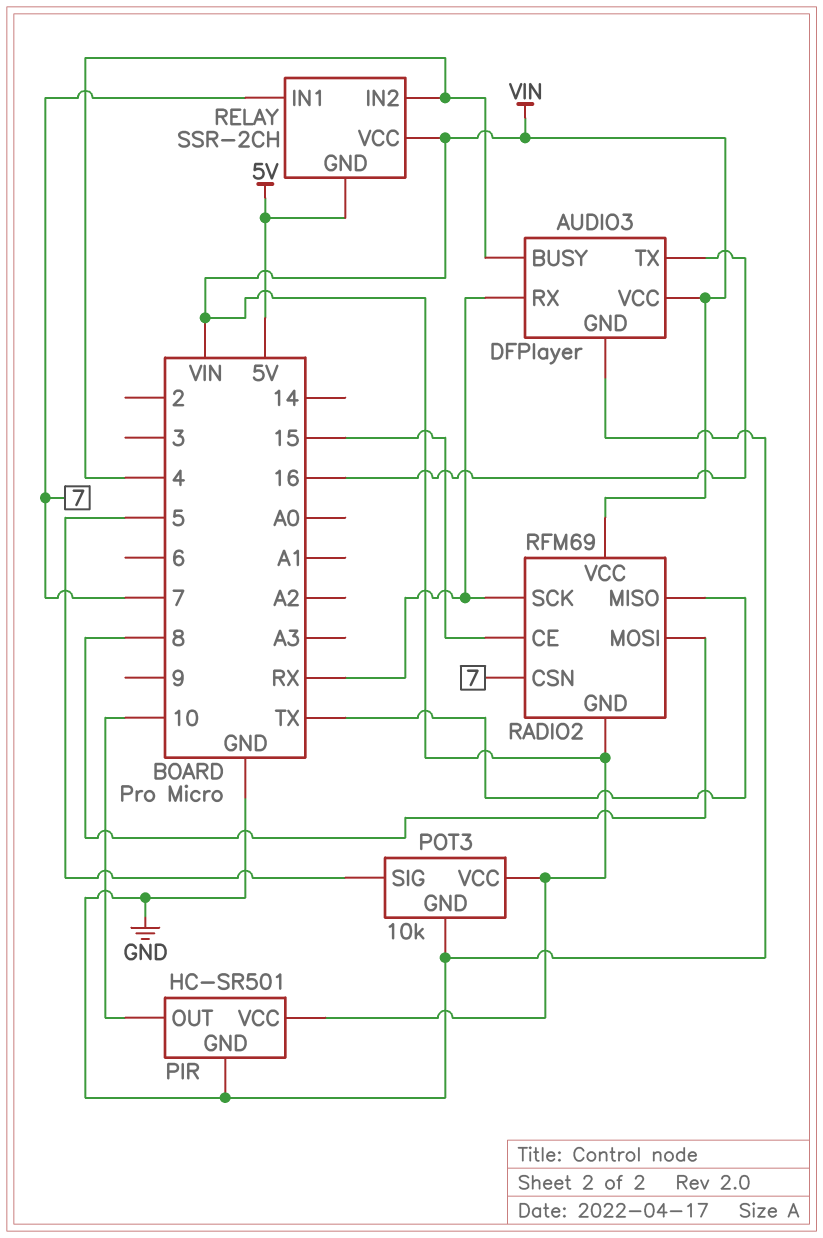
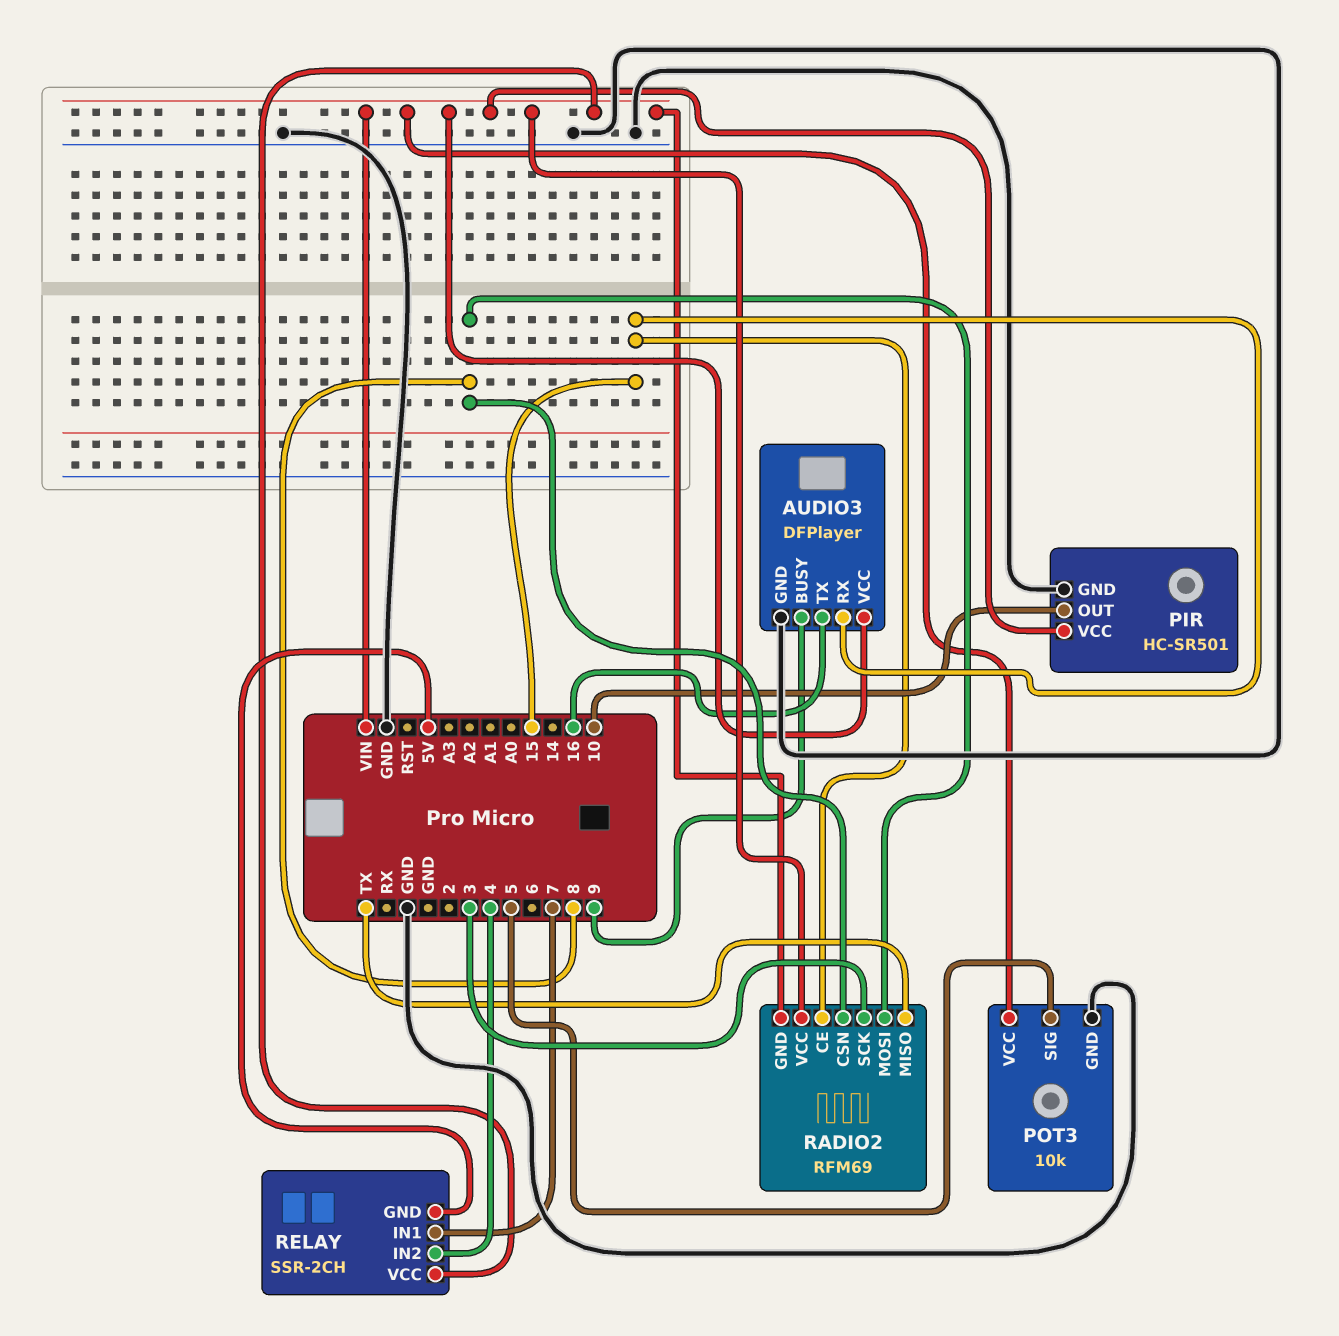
AUDIO3 pin BUSY: 4 -> 9
AUDIO3 pin RX: RX -> 15
RADIO2 pin CSN: 7 -> 8
RADIO2 pin SCK: RX -> 3

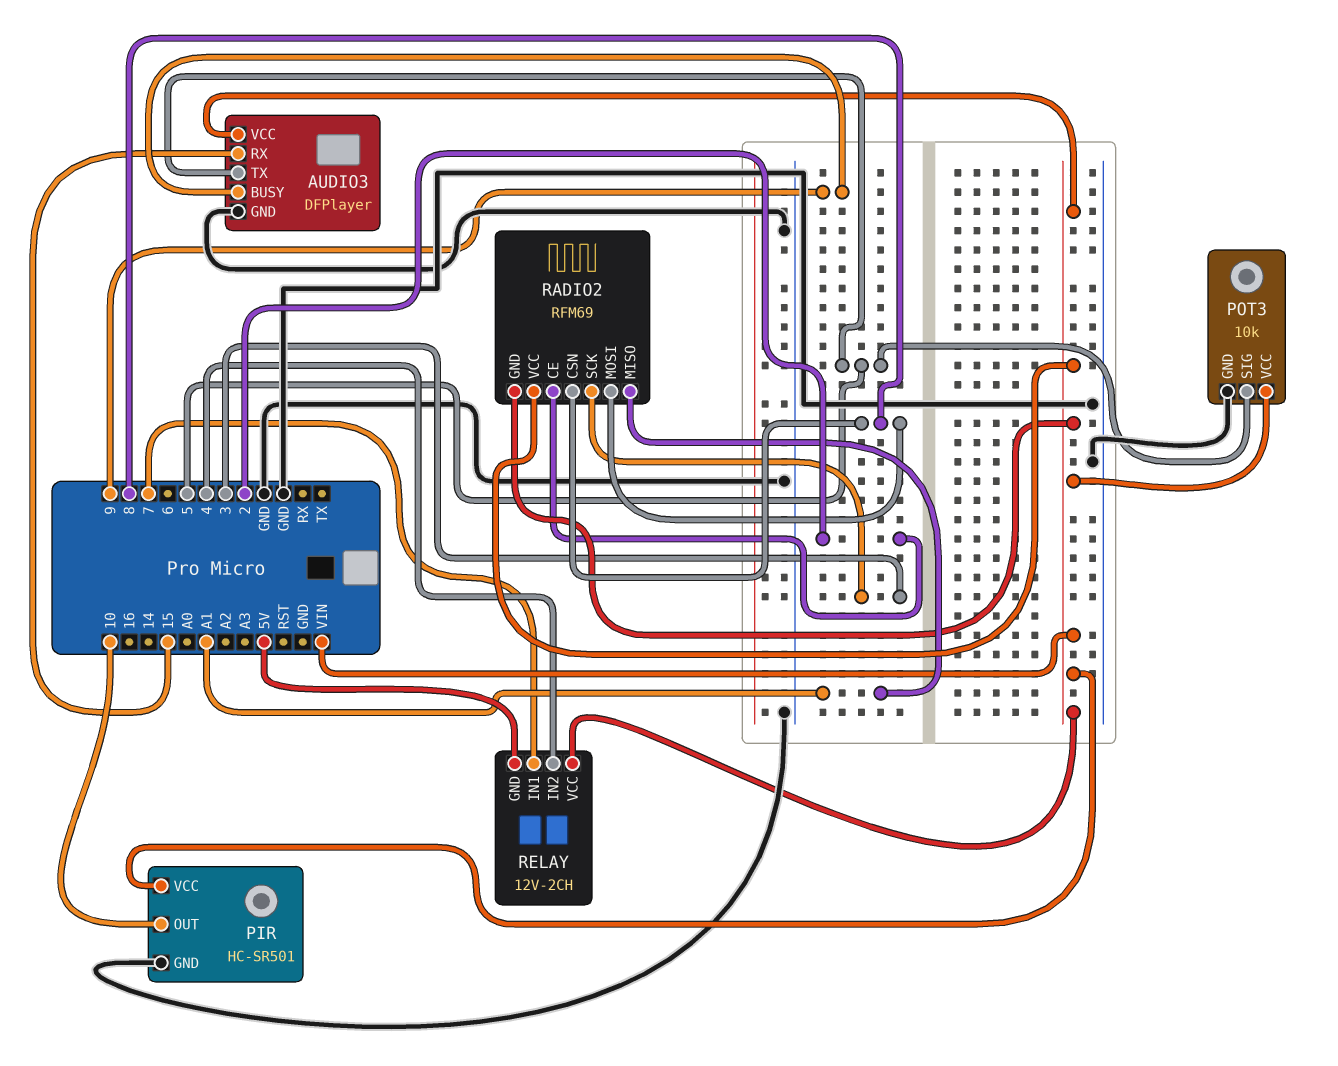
AUDIO3 pin TX: 16 -> 5
RADIO2 pin CE: 15 -> 2
RADIO2 pin MISO: TX -> A1
RELAY: SSR-2CH -> 12V-2CH

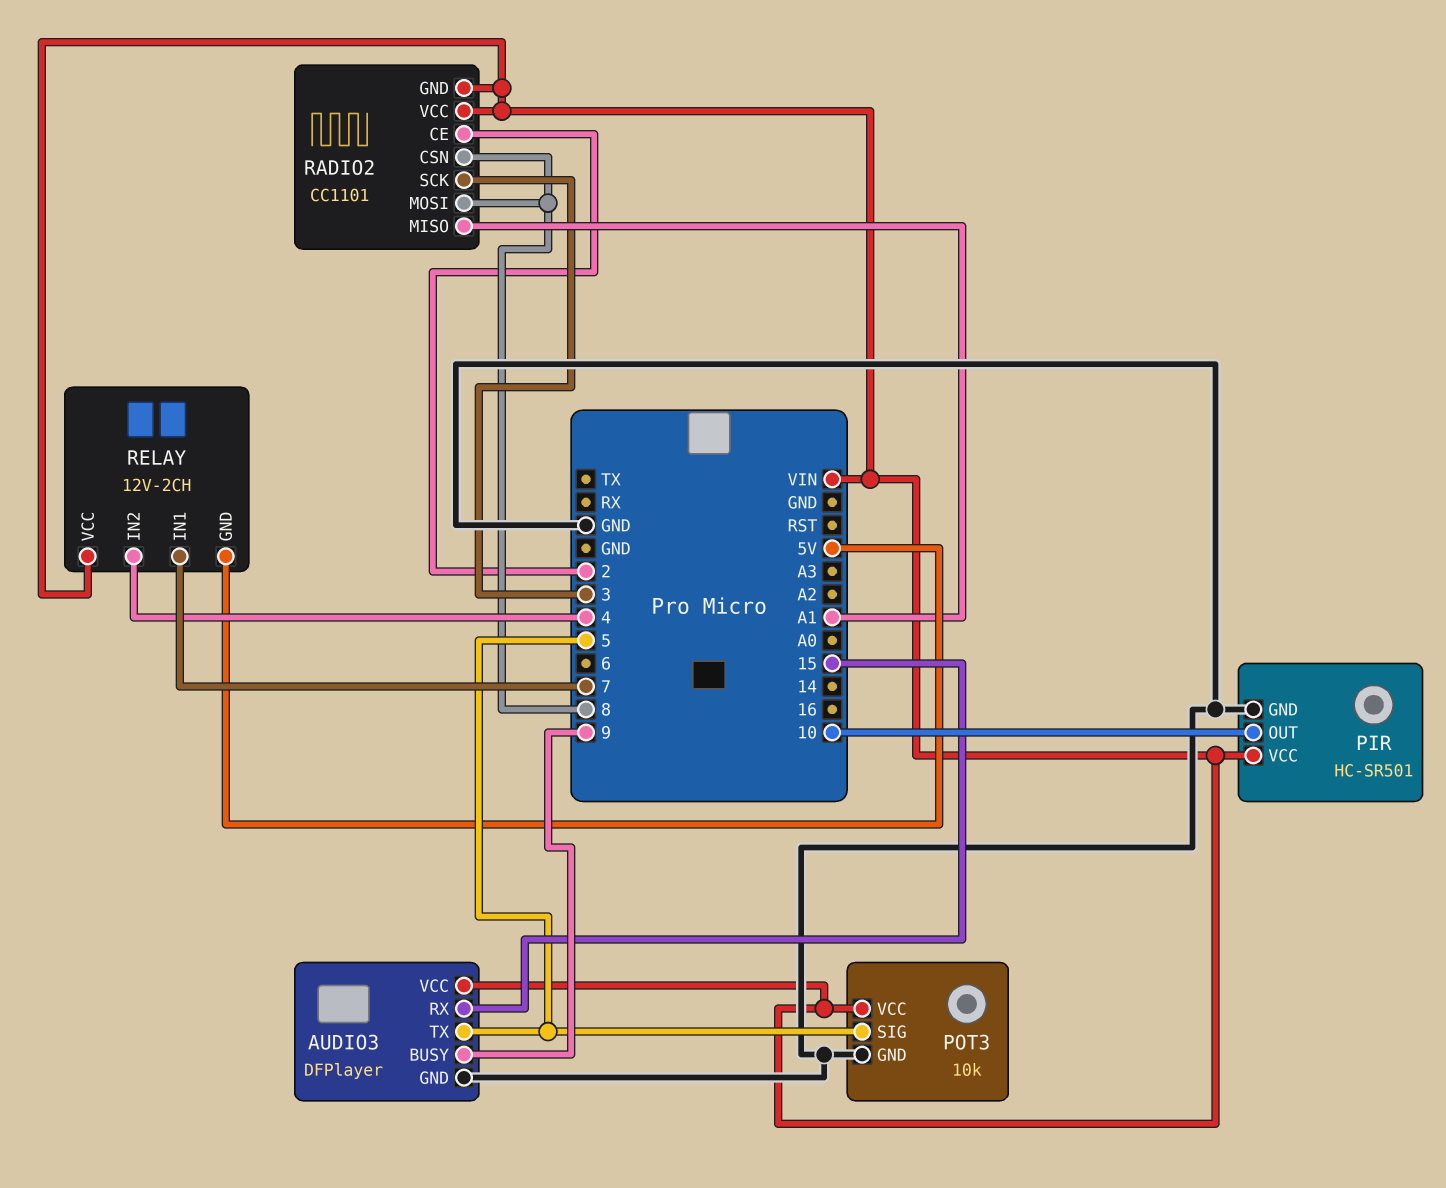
RADIO2: RFM69 -> CC1101

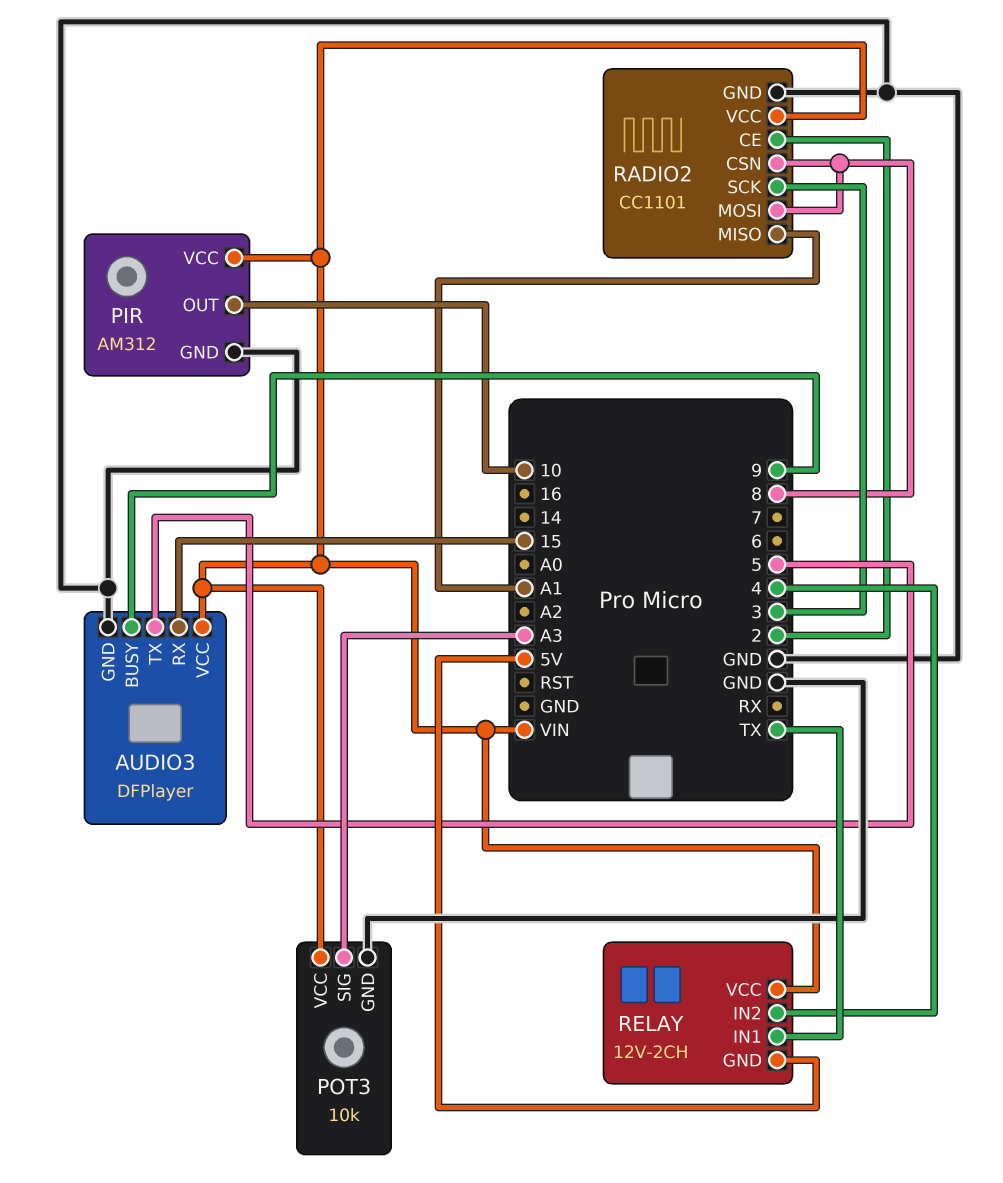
PIR: HC-SR501 -> AM312
POT3 pin SIG: 5 -> A3
RADIO2 pin GND: VIN -> GND
RELAY pin IN1: 7 -> TX

